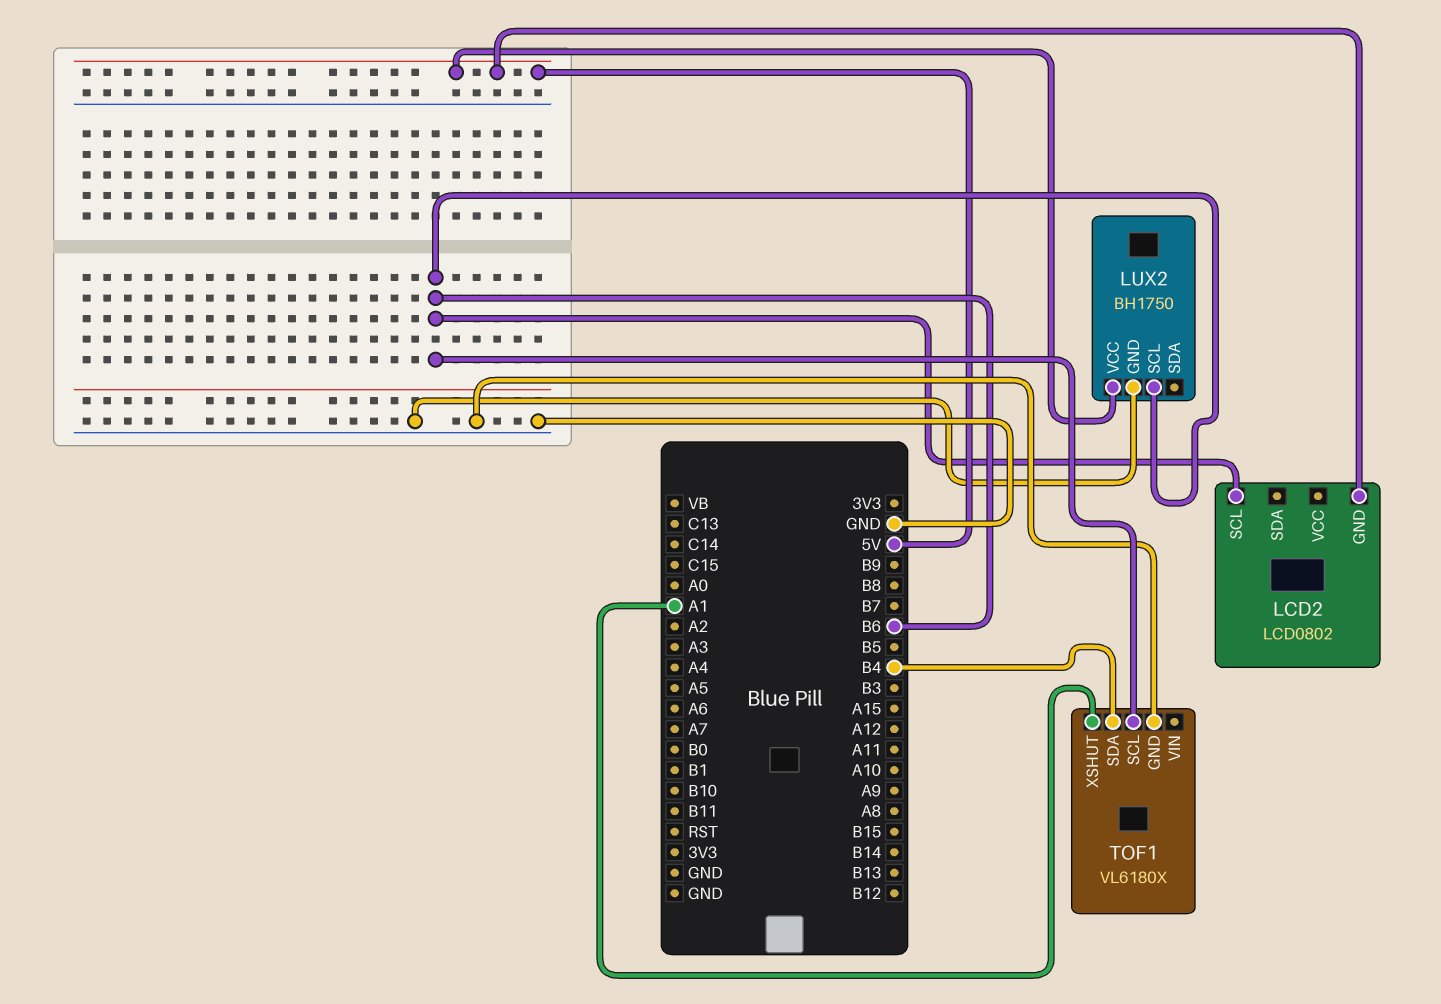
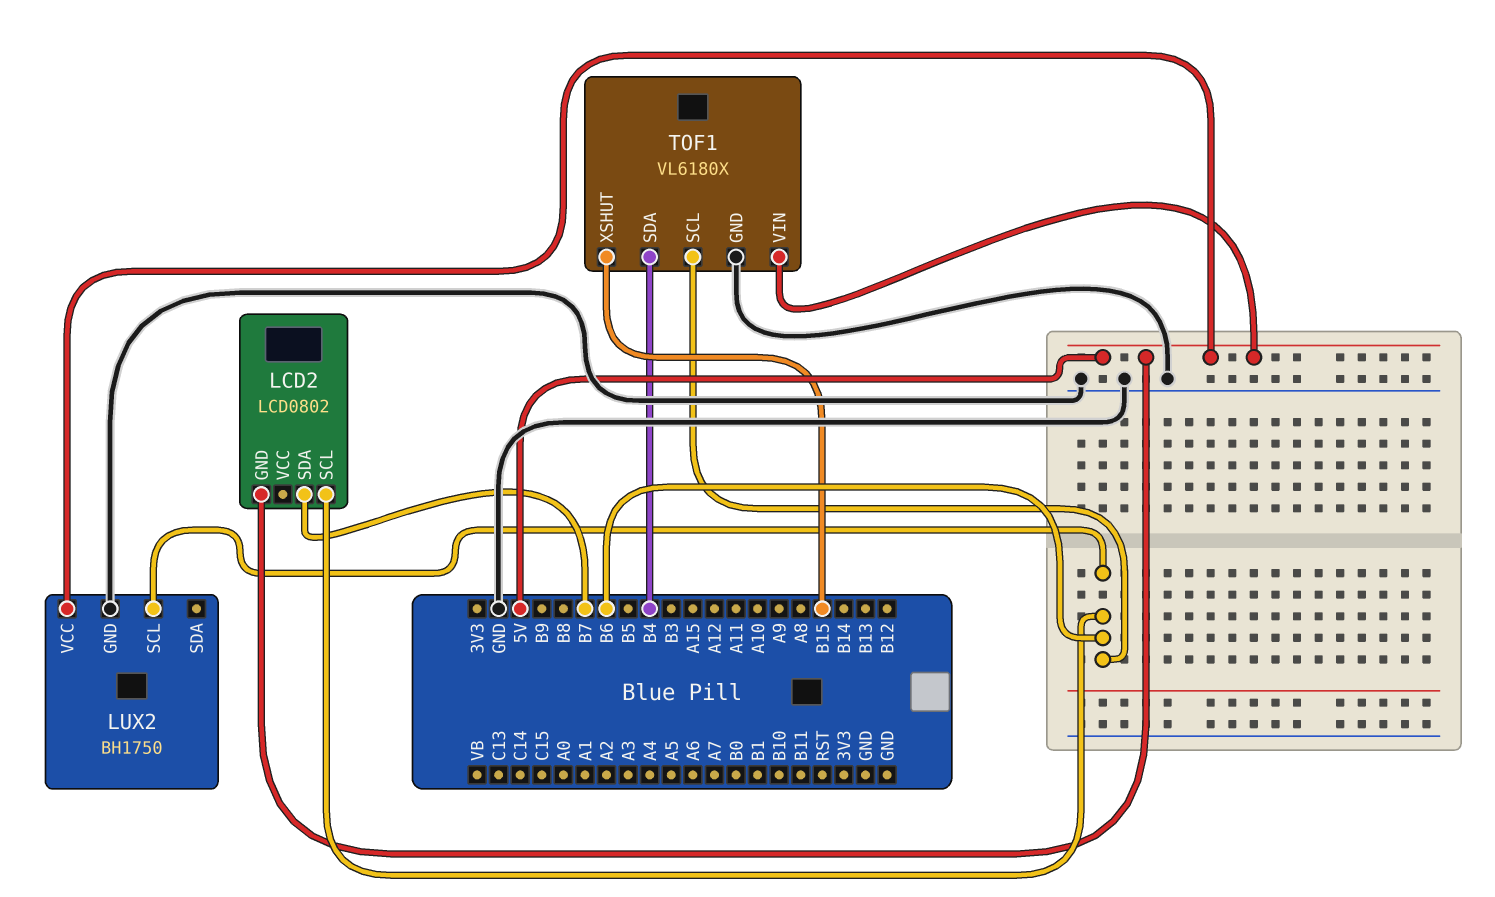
LCD2 pin SDA: none -> B7
TOF1 pin VIN: none -> 5V
TOF1 pin XSHUT: A1 -> B15

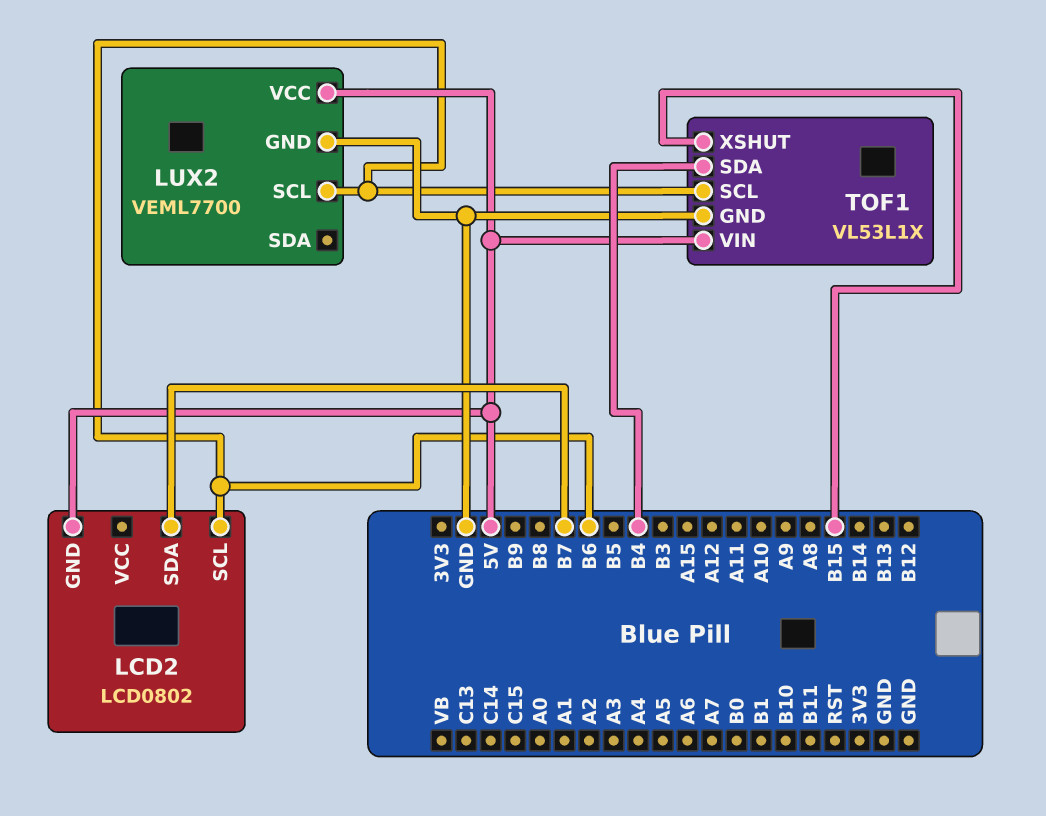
LUX2: BH1750 -> VEML7700
TOF1: VL6180X -> VL53L1X

